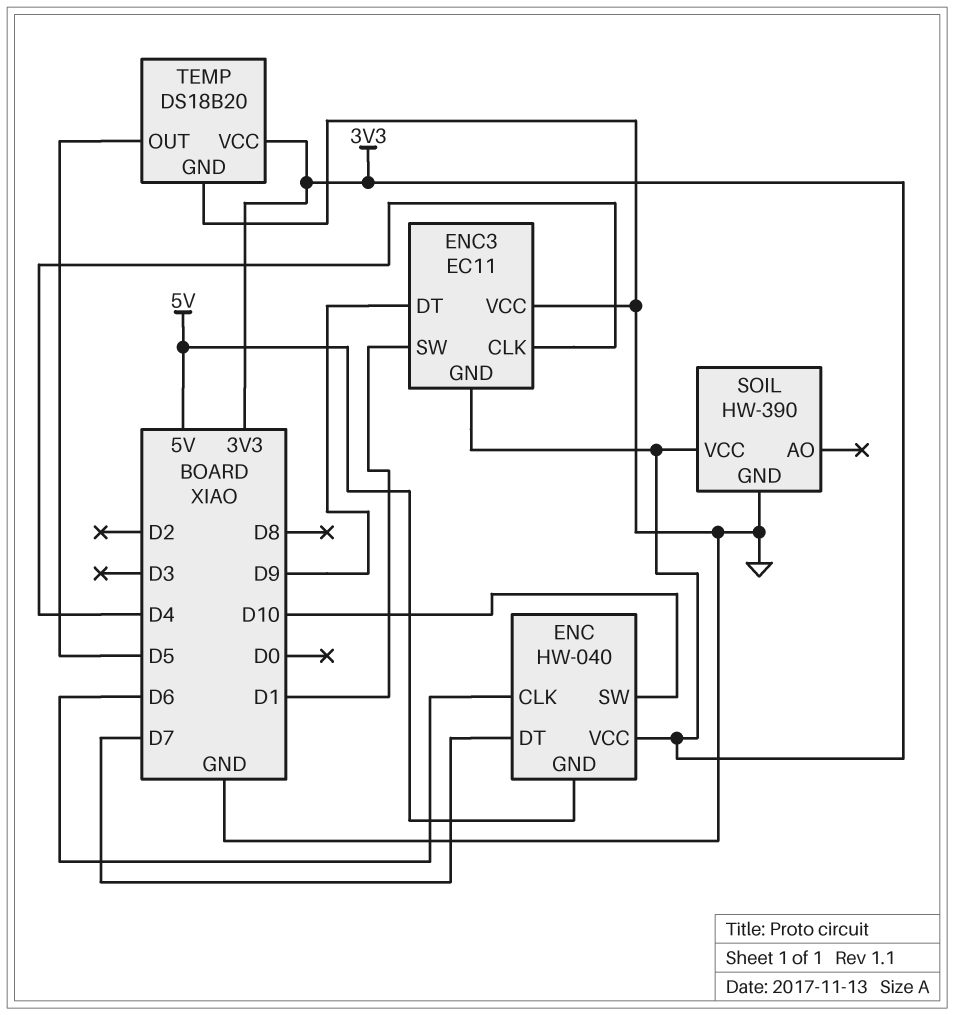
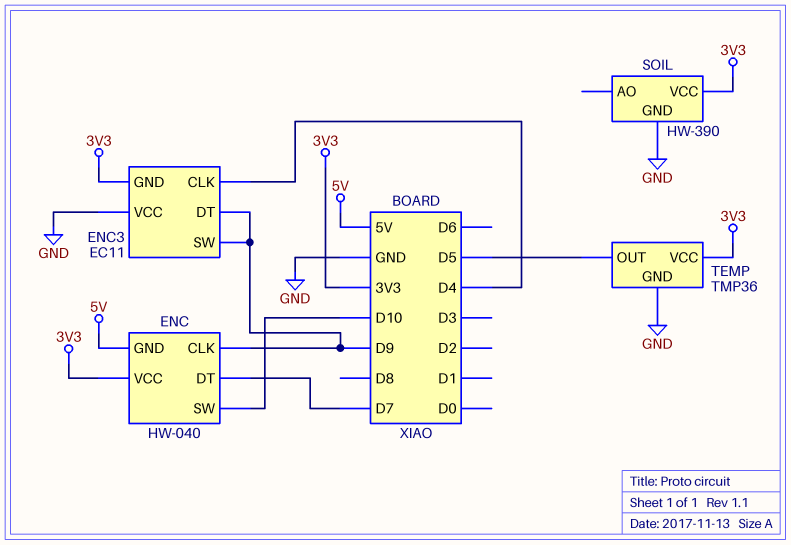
ENC pin CLK: D6 -> D9
ENC3 pin SW: D1 -> D9
TEMP: DS18B20 -> TMP36

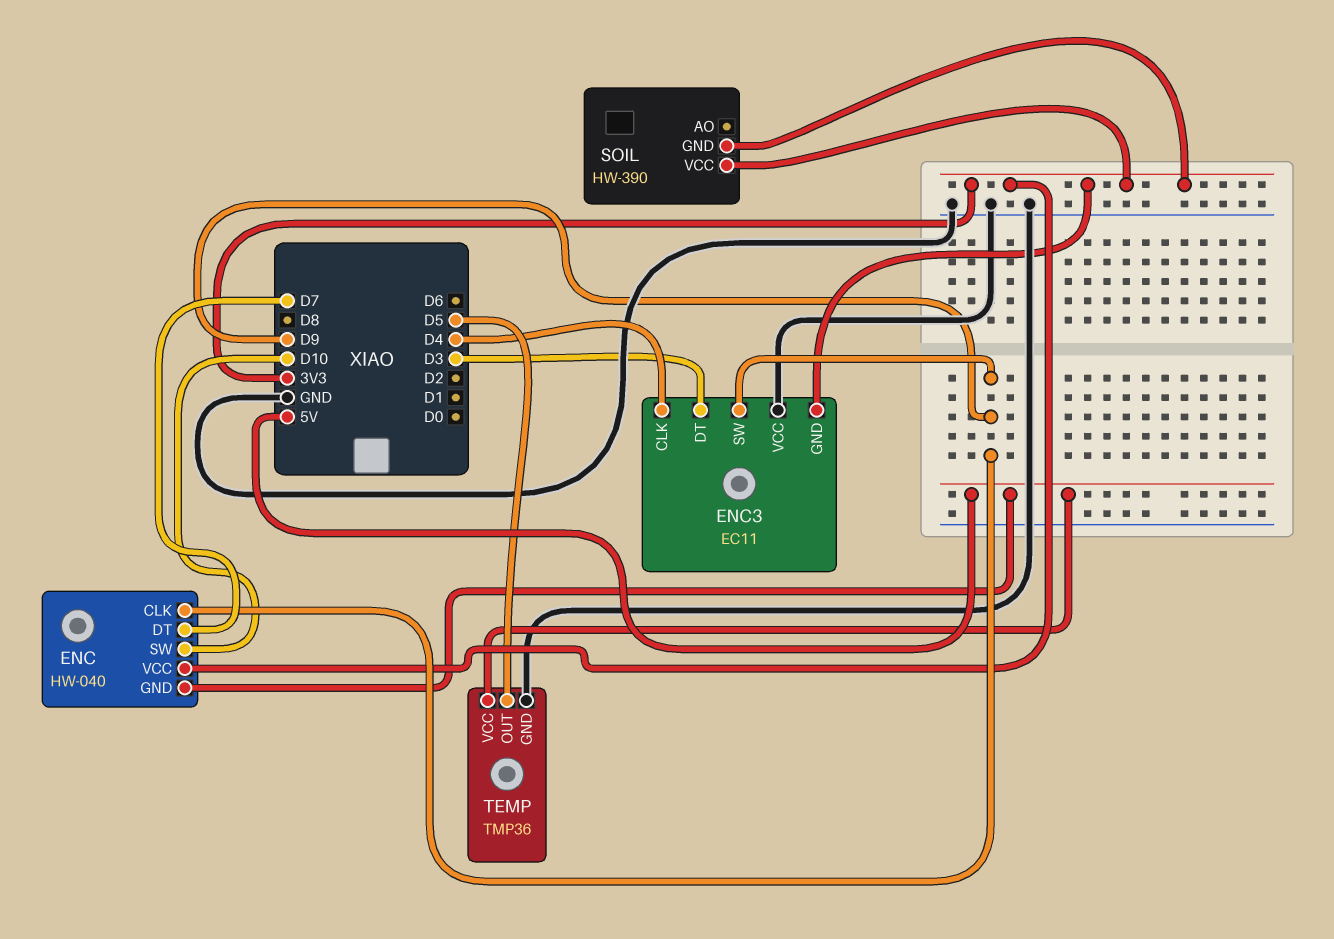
ENC3 pin DT: D9 -> D3
SOIL pin GND: GND -> 3V3
TEMP pin VCC: 3V3 -> 5V

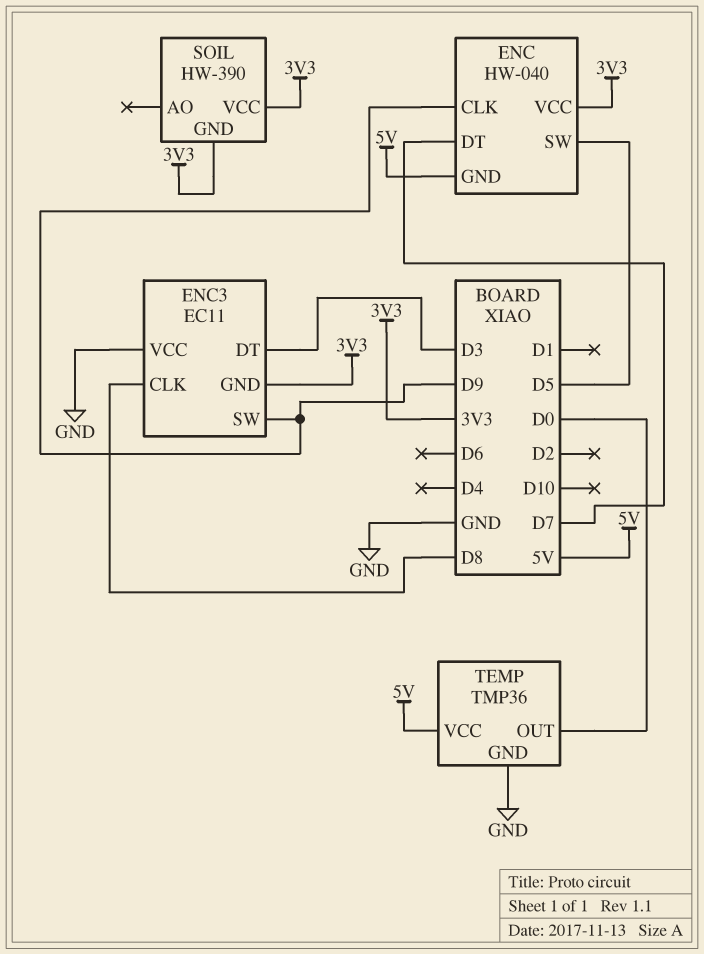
ENC pin SW: D10 -> D5
ENC3 pin CLK: D4 -> D8
TEMP pin OUT: D5 -> D0

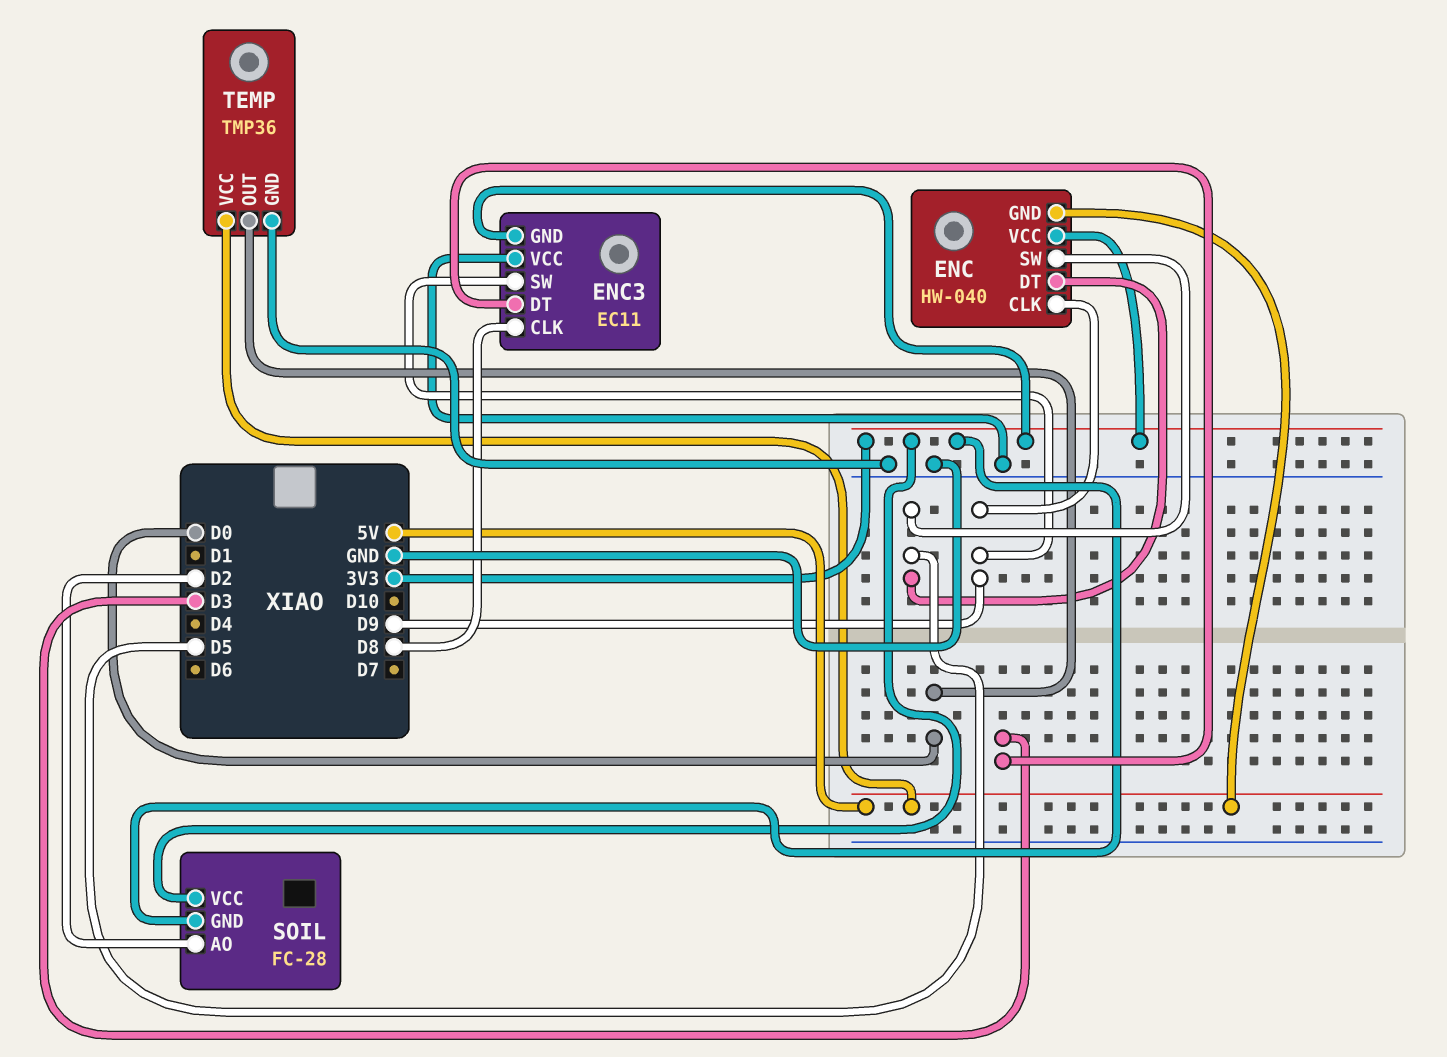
ENC pin DT: D7 -> D5
SOIL: HW-390 -> FC-28
SOIL pin AO: none -> D2

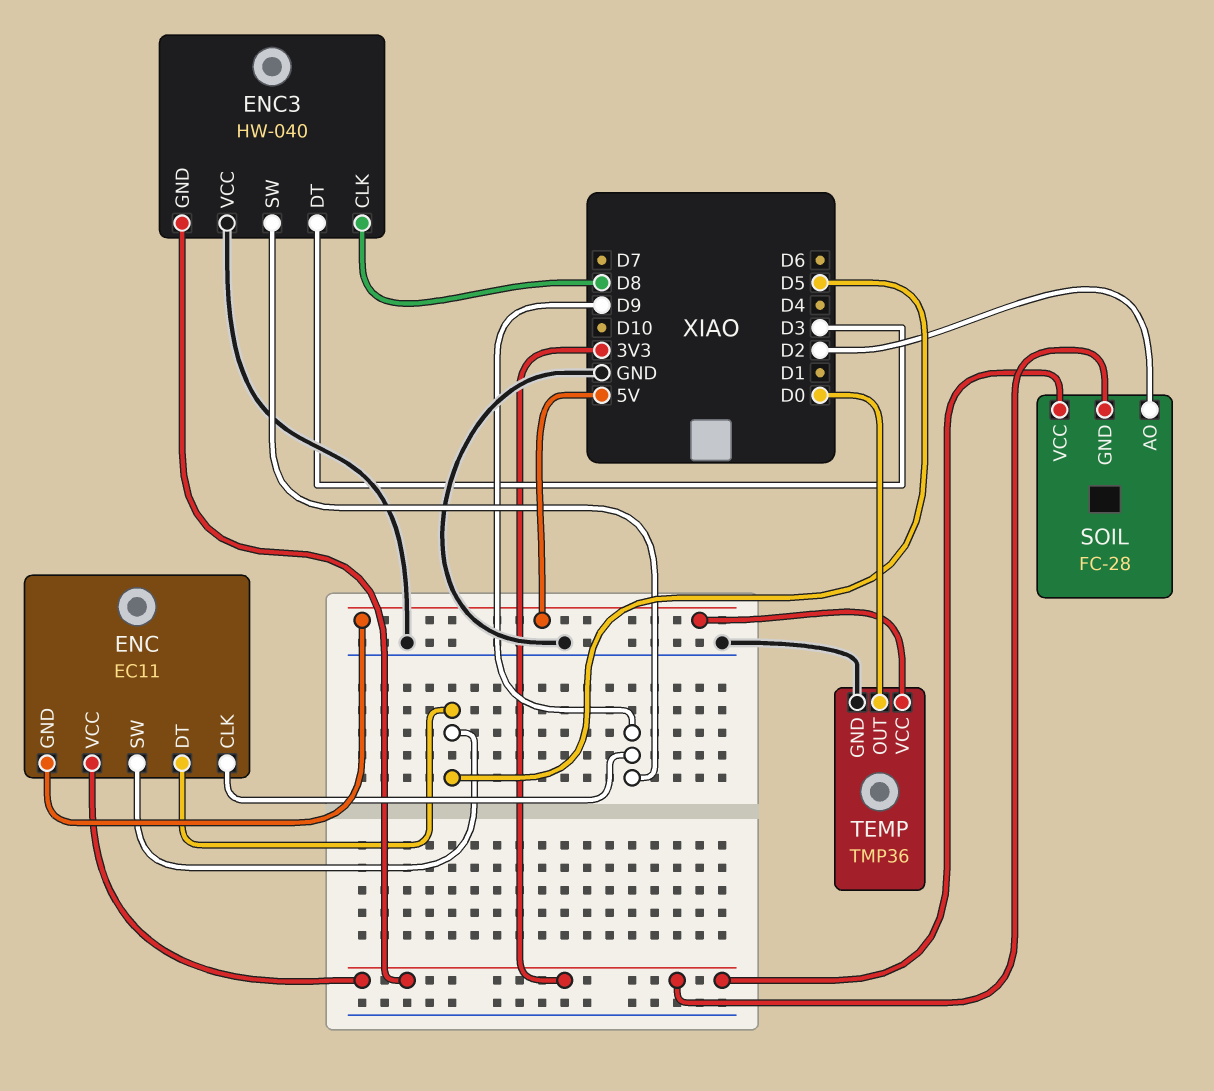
ENC: HW-040 -> EC11
ENC3: EC11 -> HW-040

